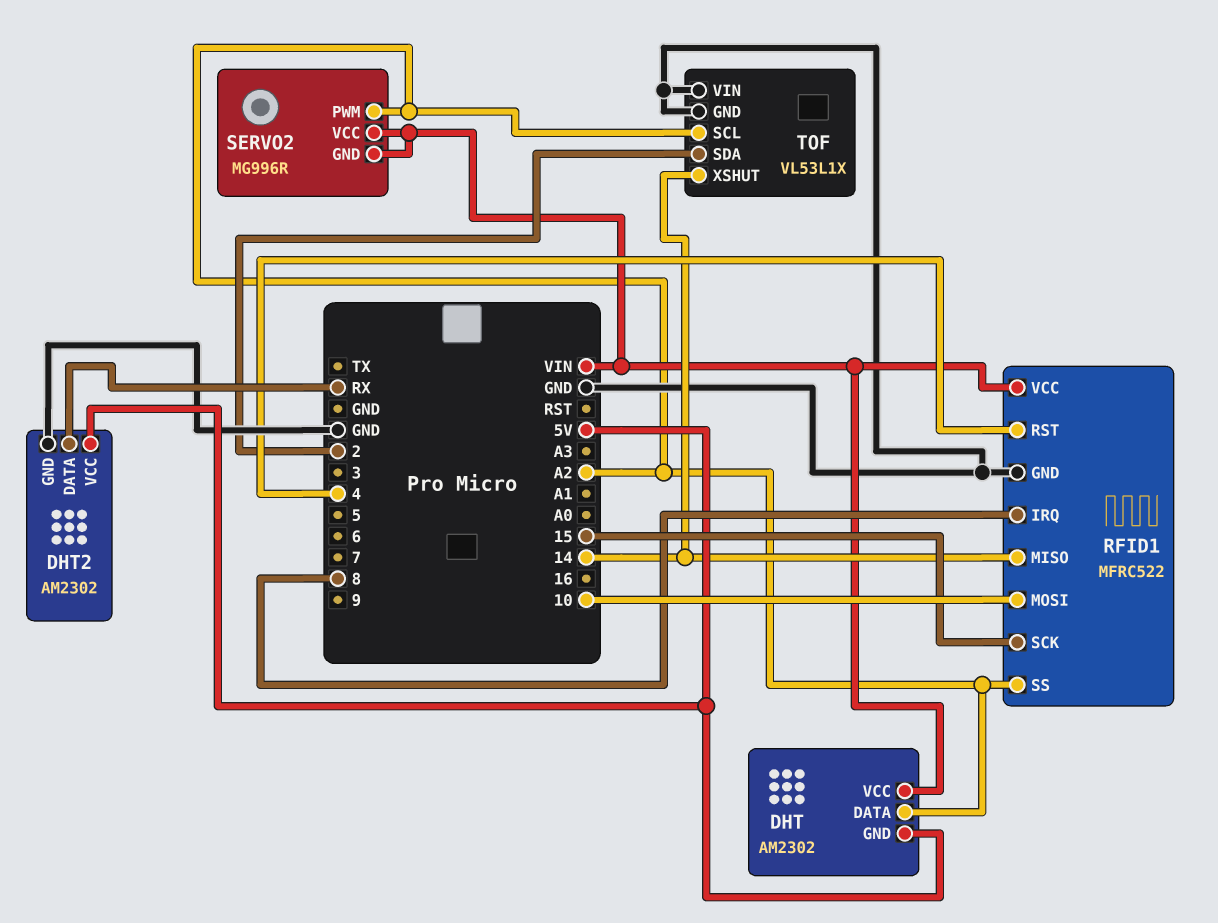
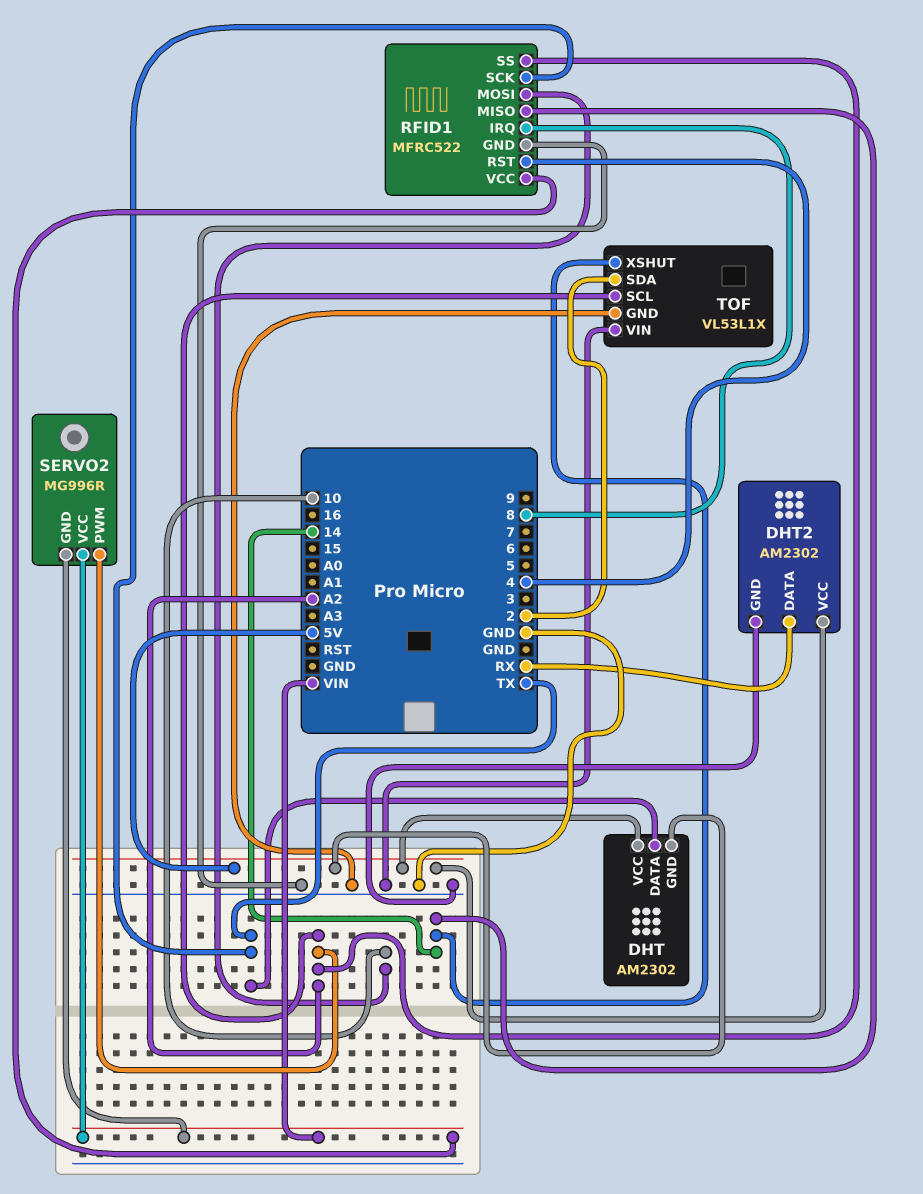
DHT pin DATA: A2 -> TX
DHT pin VCC: VIN -> 5V
RFID1 pin SCK: 15 -> TX

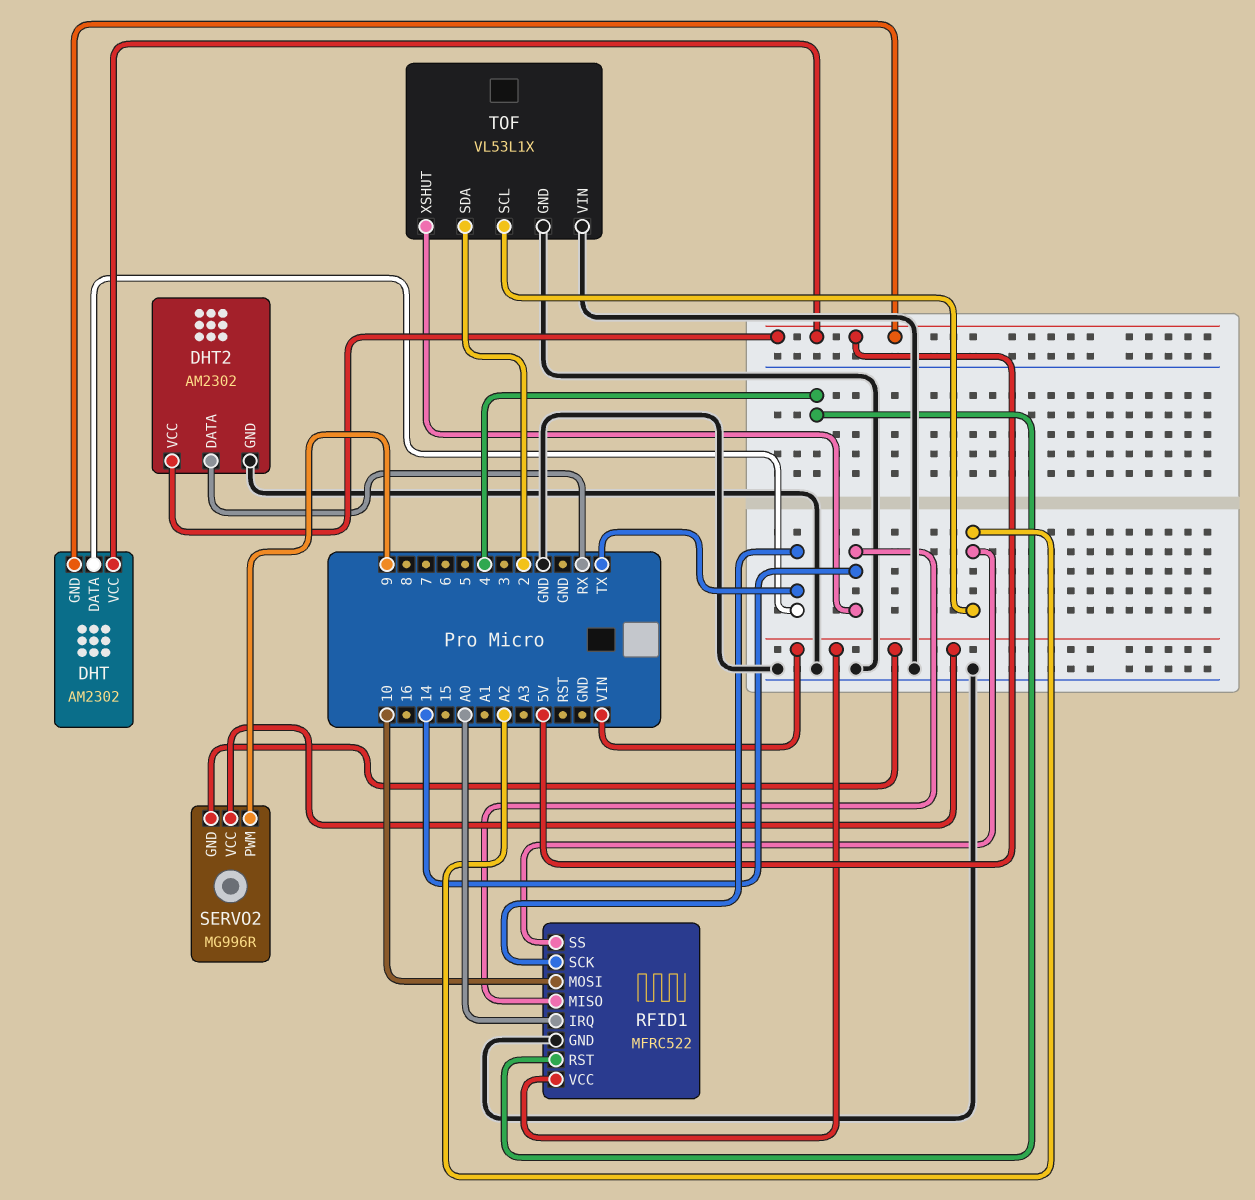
RFID1 pin IRQ: 8 -> A0
SERVO2 pin PWM: A2 -> 9

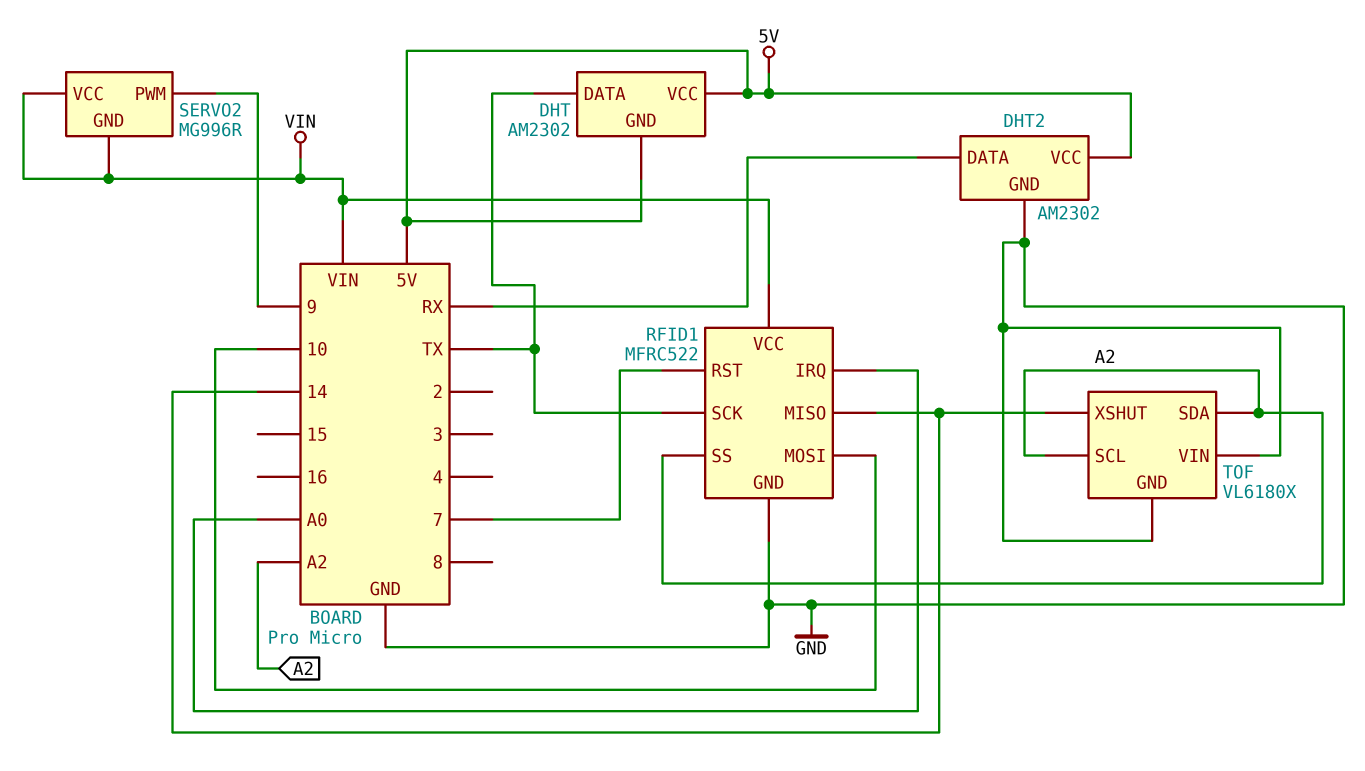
RFID1 pin RST: 4 -> 7
TOF: VL53L1X -> VL6180X
TOF pin SDA: 2 -> A2

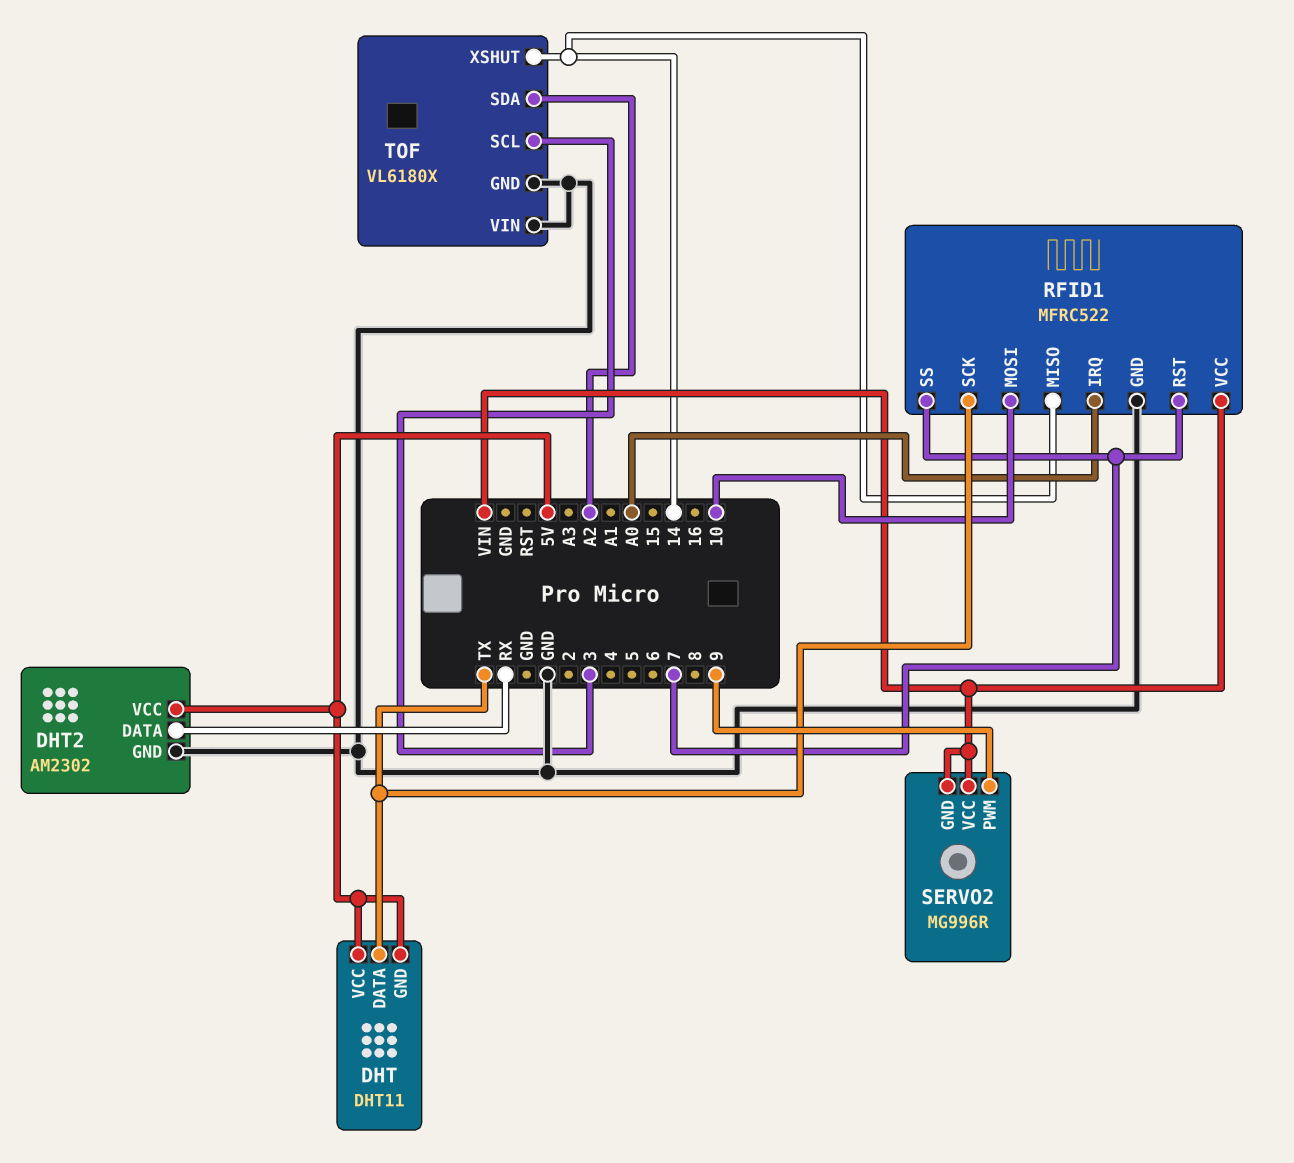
DHT: AM2302 -> DHT11
RFID1 pin SS: A2 -> 7
TOF pin SCL: A2 -> 3

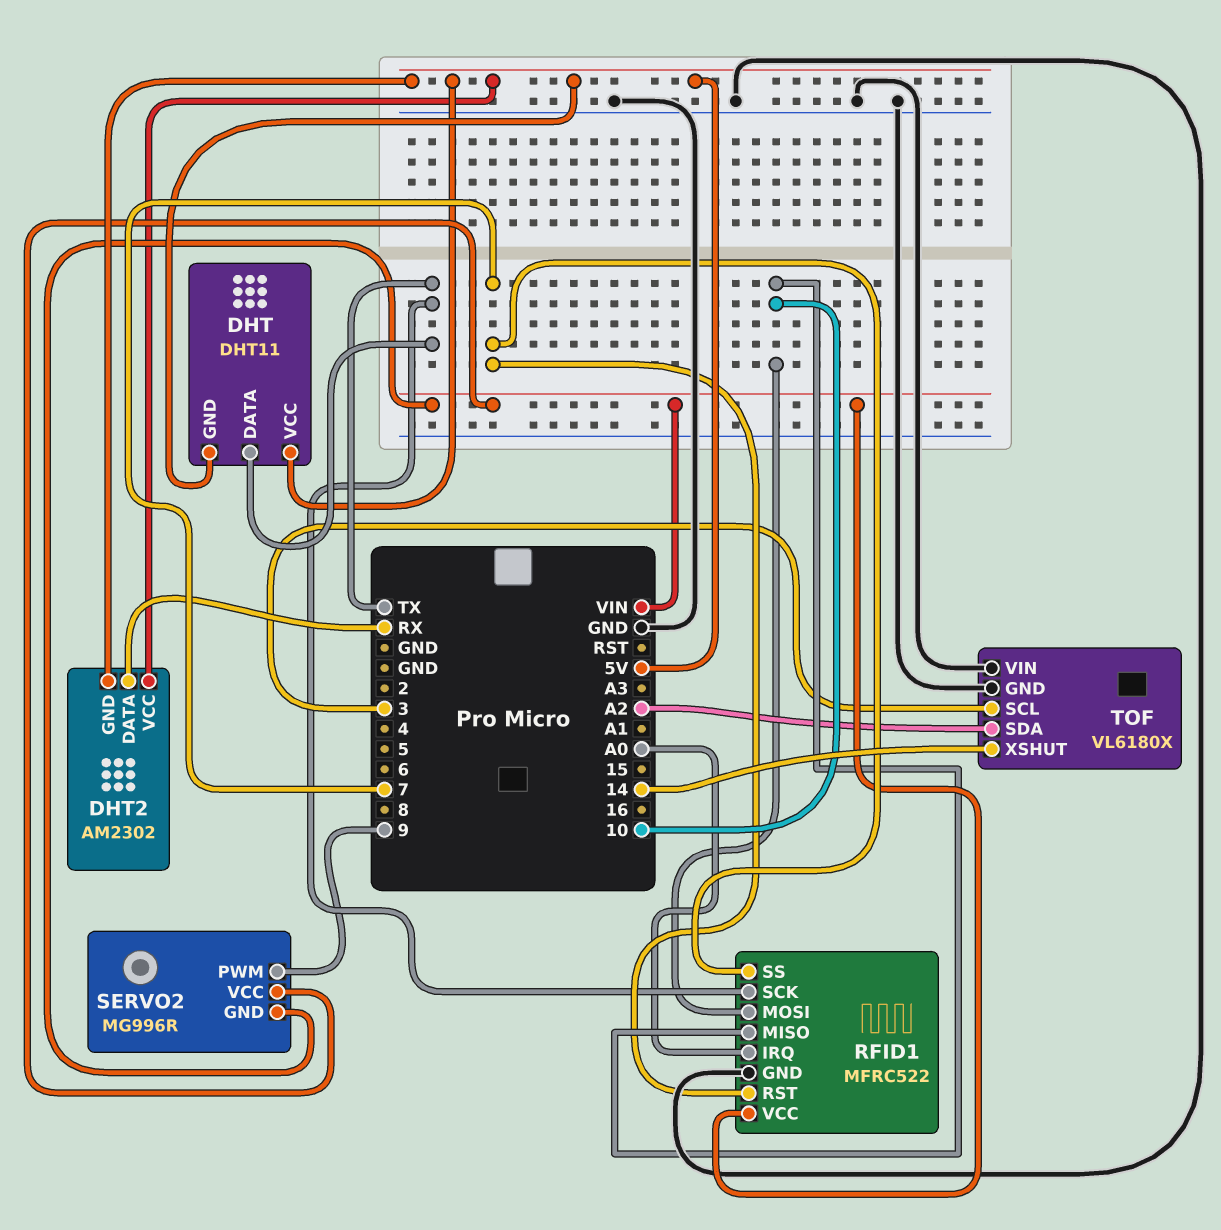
DHT2 pin GND: GND -> 5V
RFID1 pin MISO: 14 -> 10

